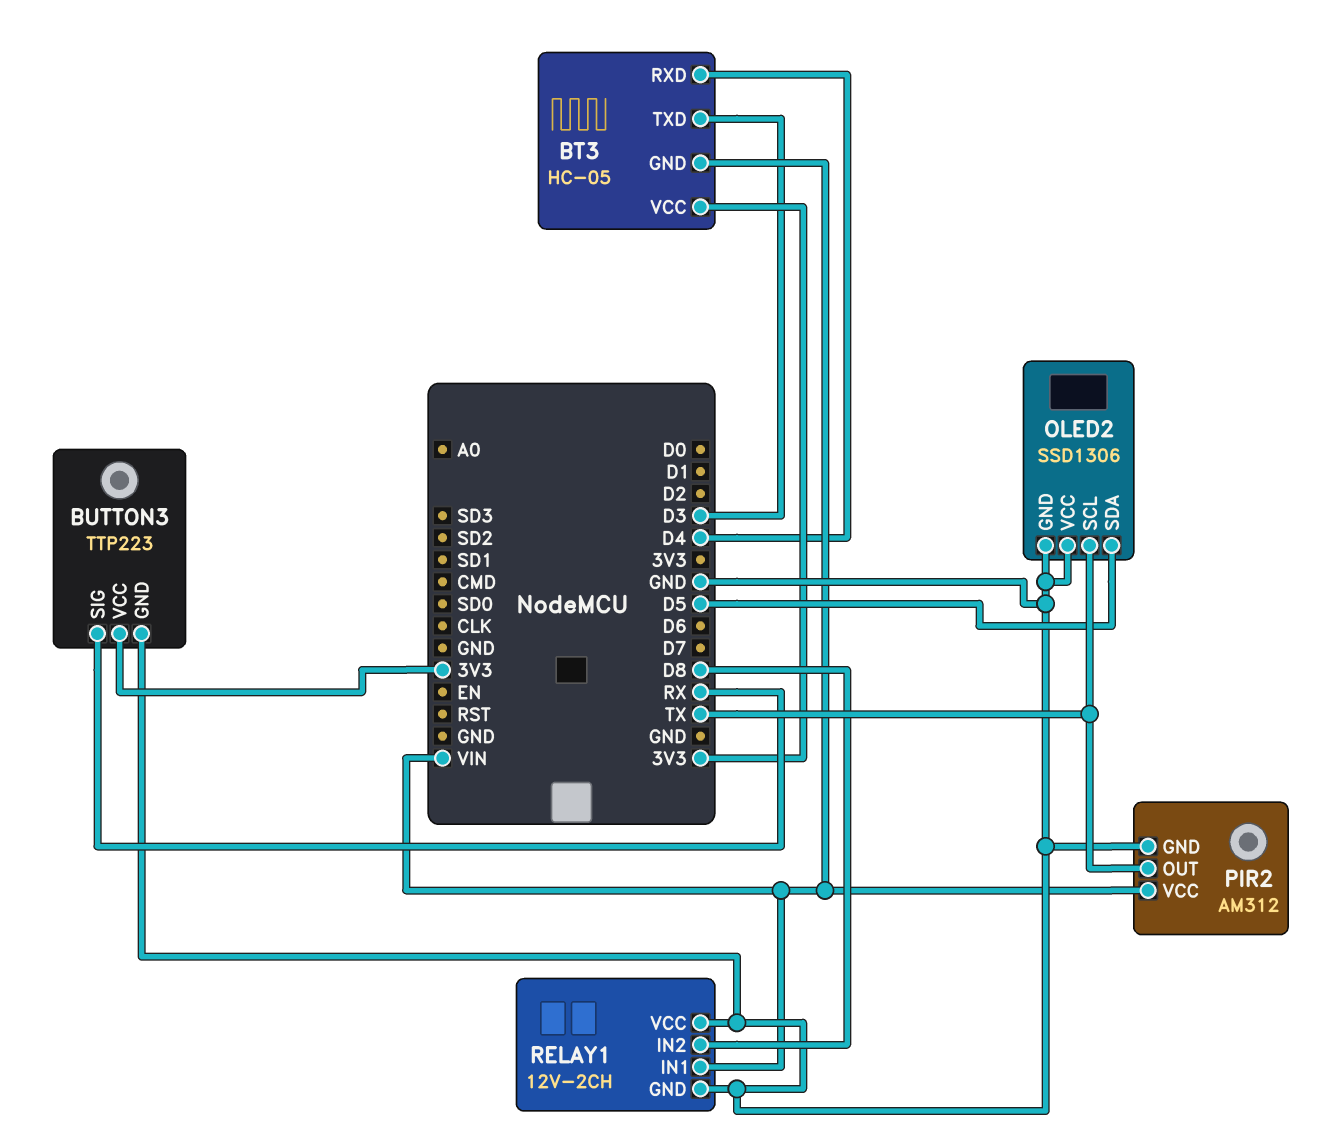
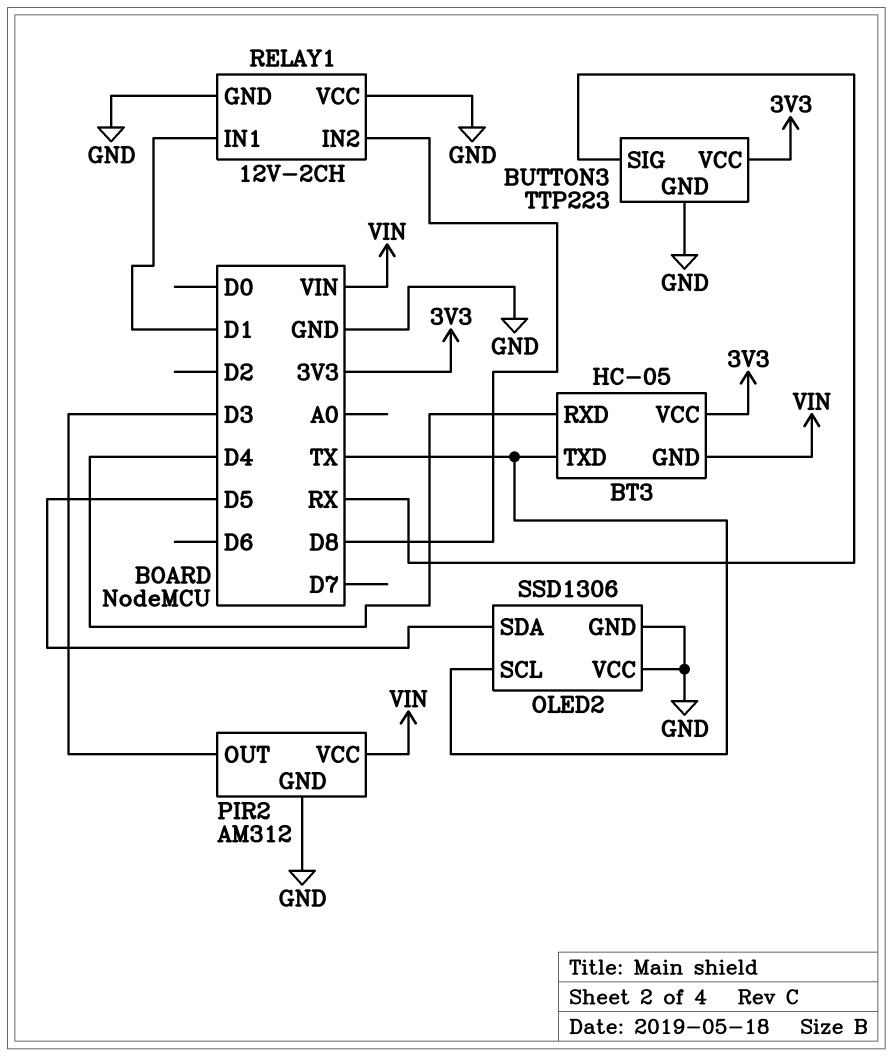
BT3 pin TXD: D3 -> TX
PIR2 pin OUT: TX -> D3
RELAY1 pin IN1: VIN -> D1

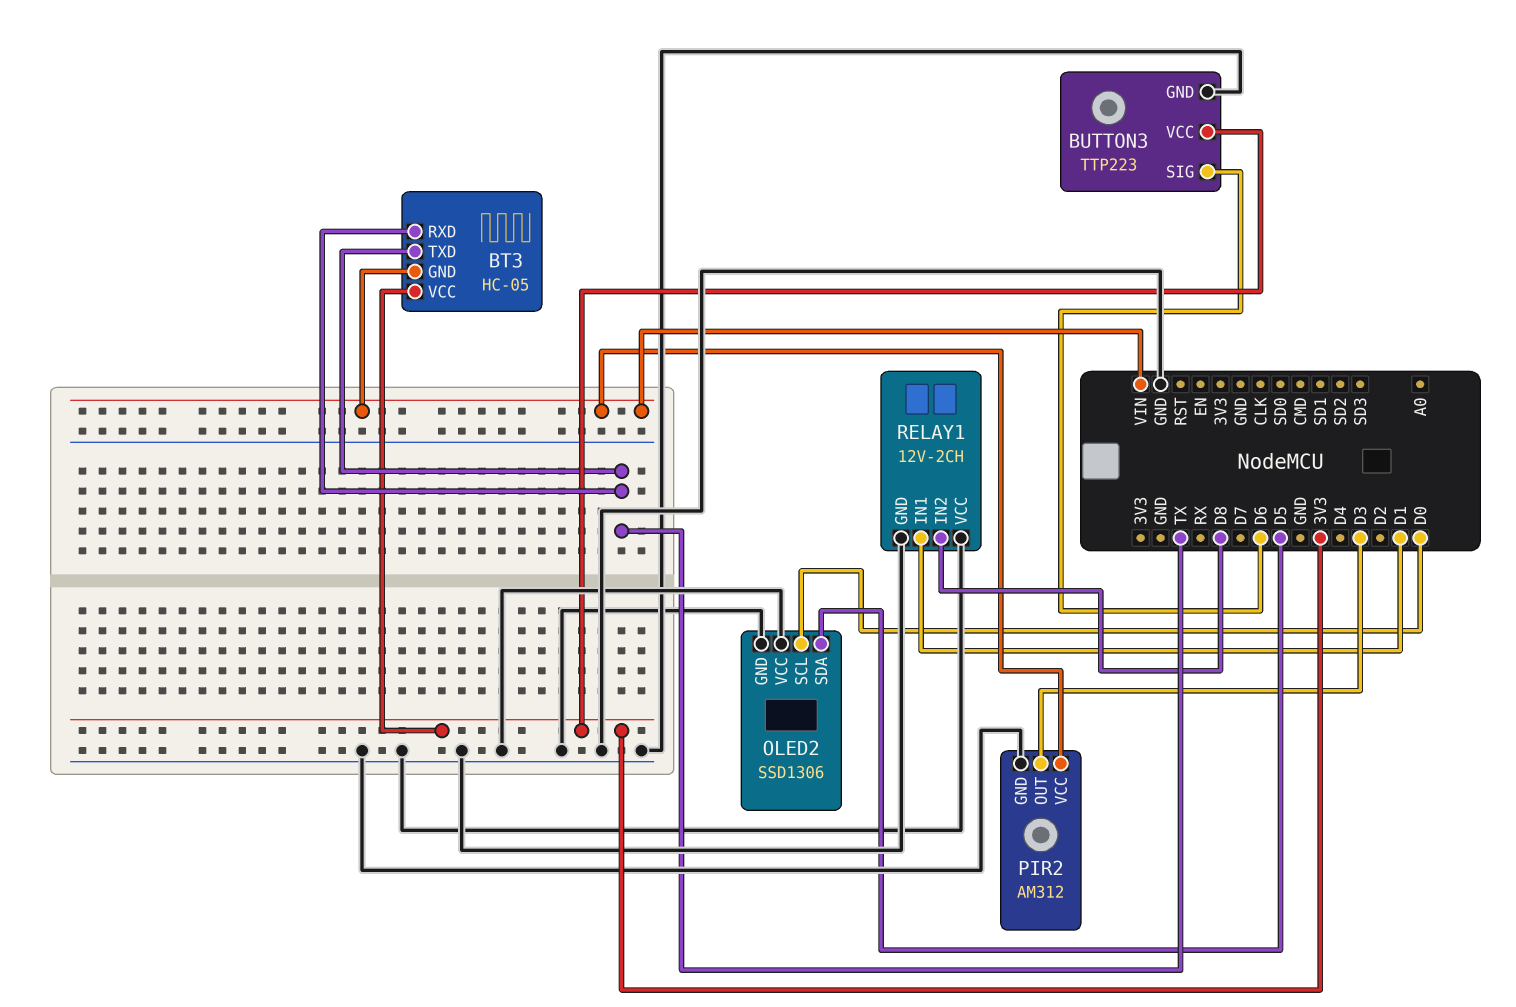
BT3 pin RXD: D4 -> TX
BUTTON3 pin SIG: RX -> D6
OLED2 pin SCL: TX -> D0

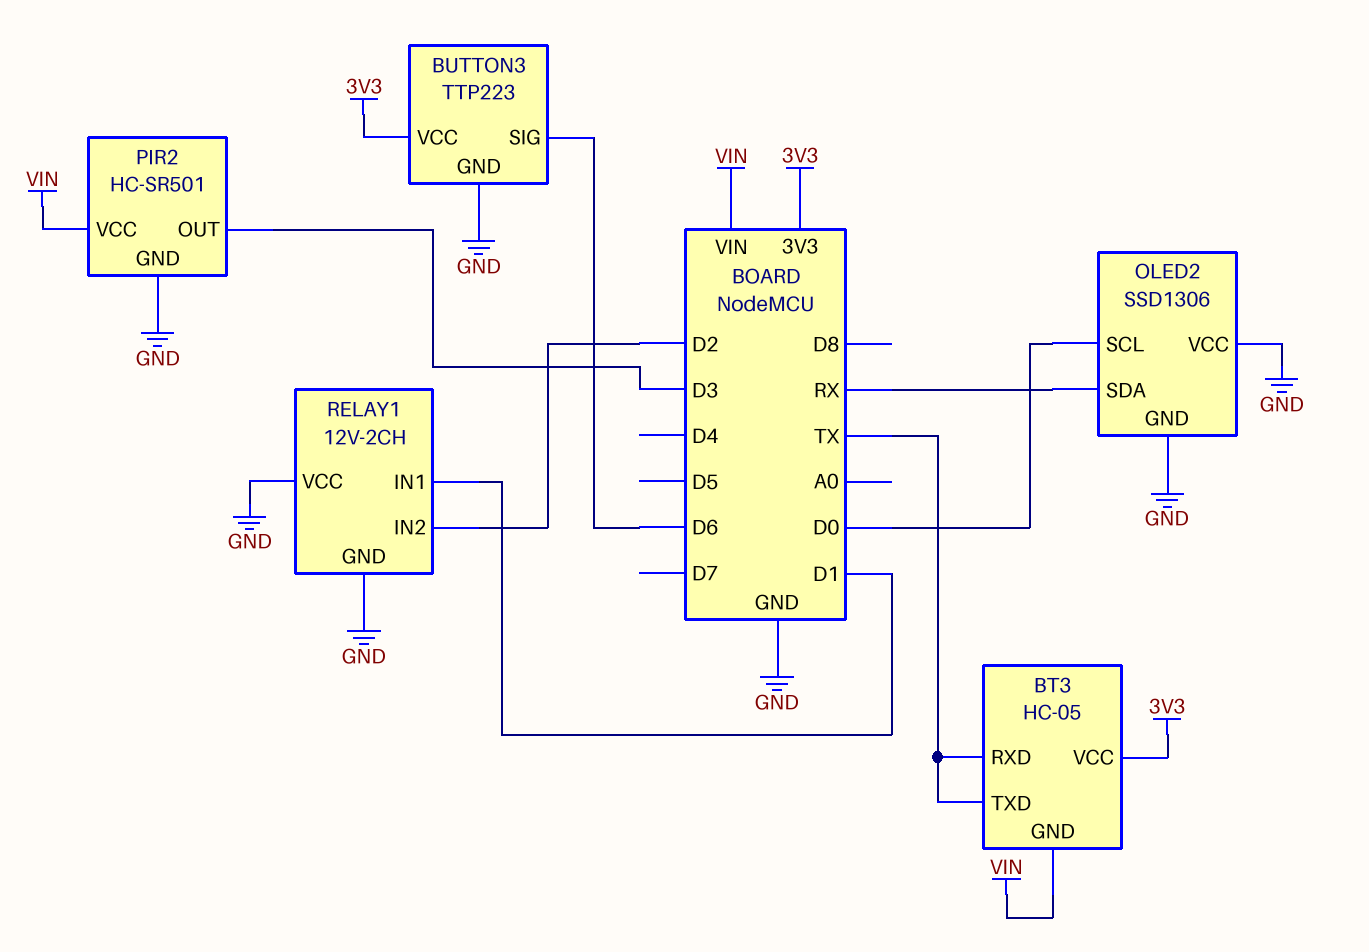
OLED2 pin SDA: D5 -> RX
PIR2: AM312 -> HC-SR501
RELAY1 pin IN2: D8 -> D2

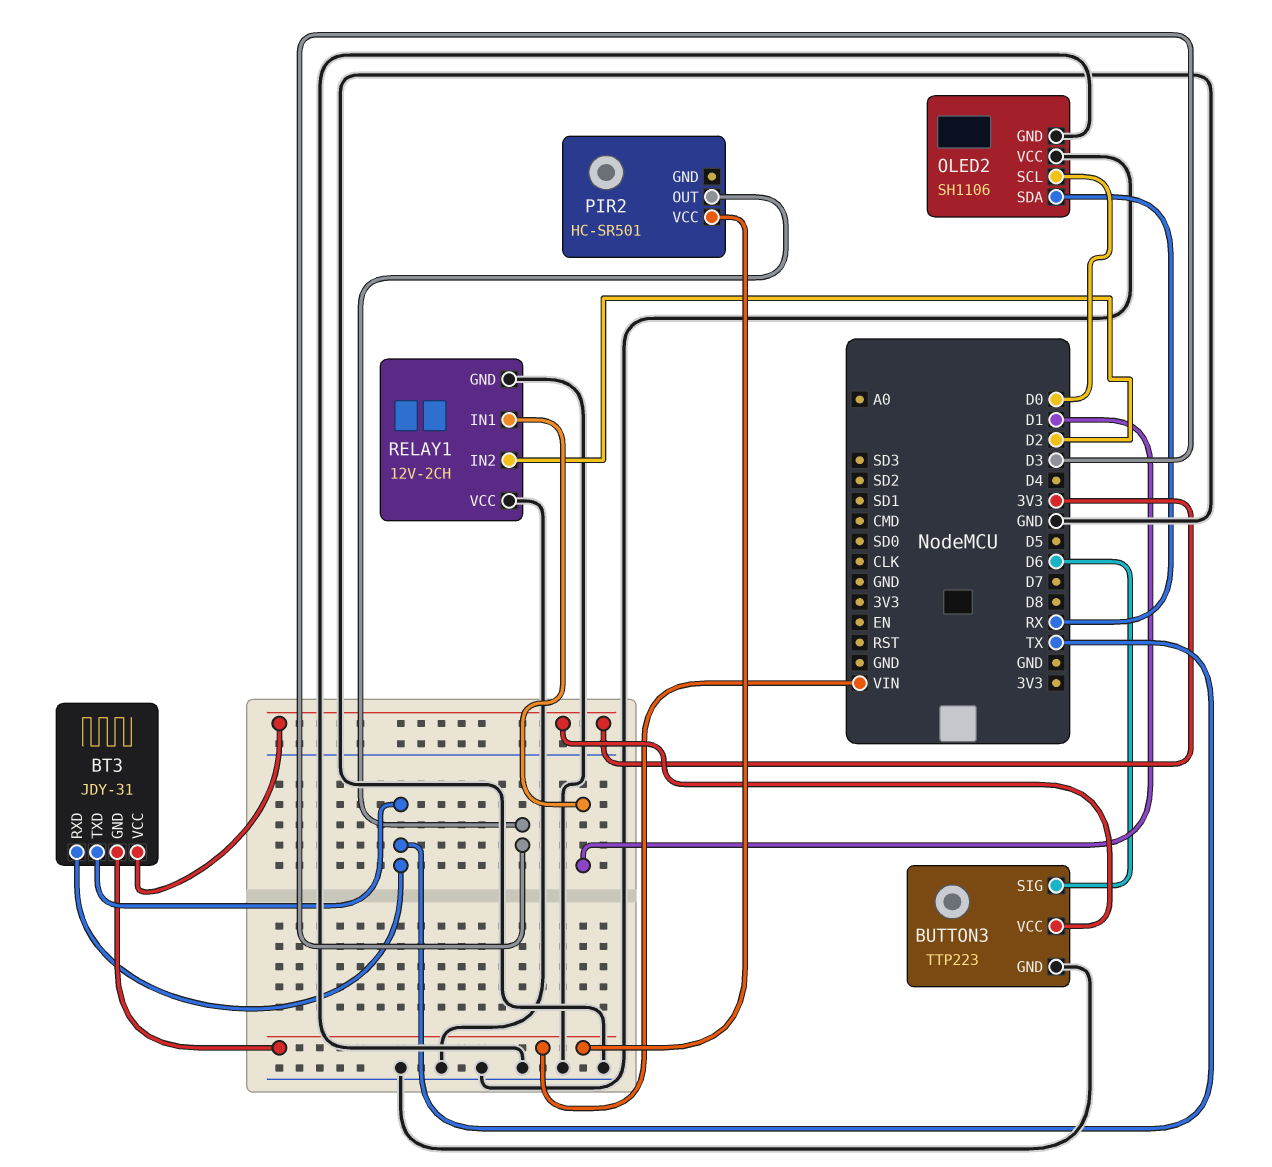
BT3: HC-05 -> JDY-31
OLED2: SSD1306 -> SH1106
PIR2 pin GND: GND -> none

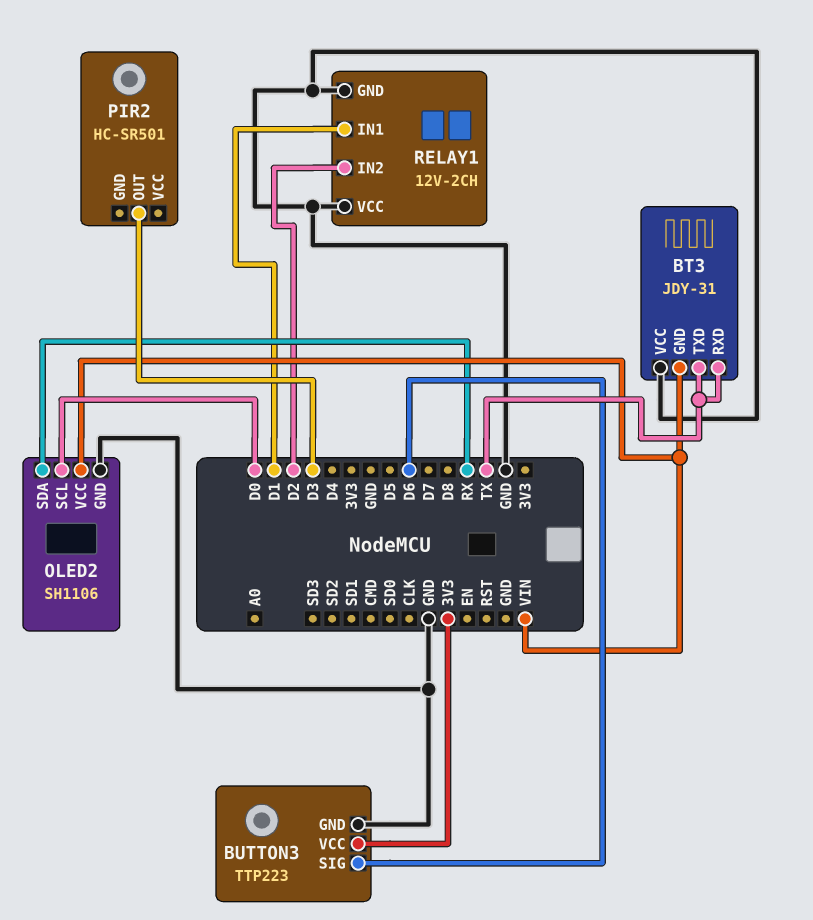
BT3 pin VCC: 3V3 -> GND
OLED2 pin VCC: GND -> VIN
PIR2 pin VCC: VIN -> none

